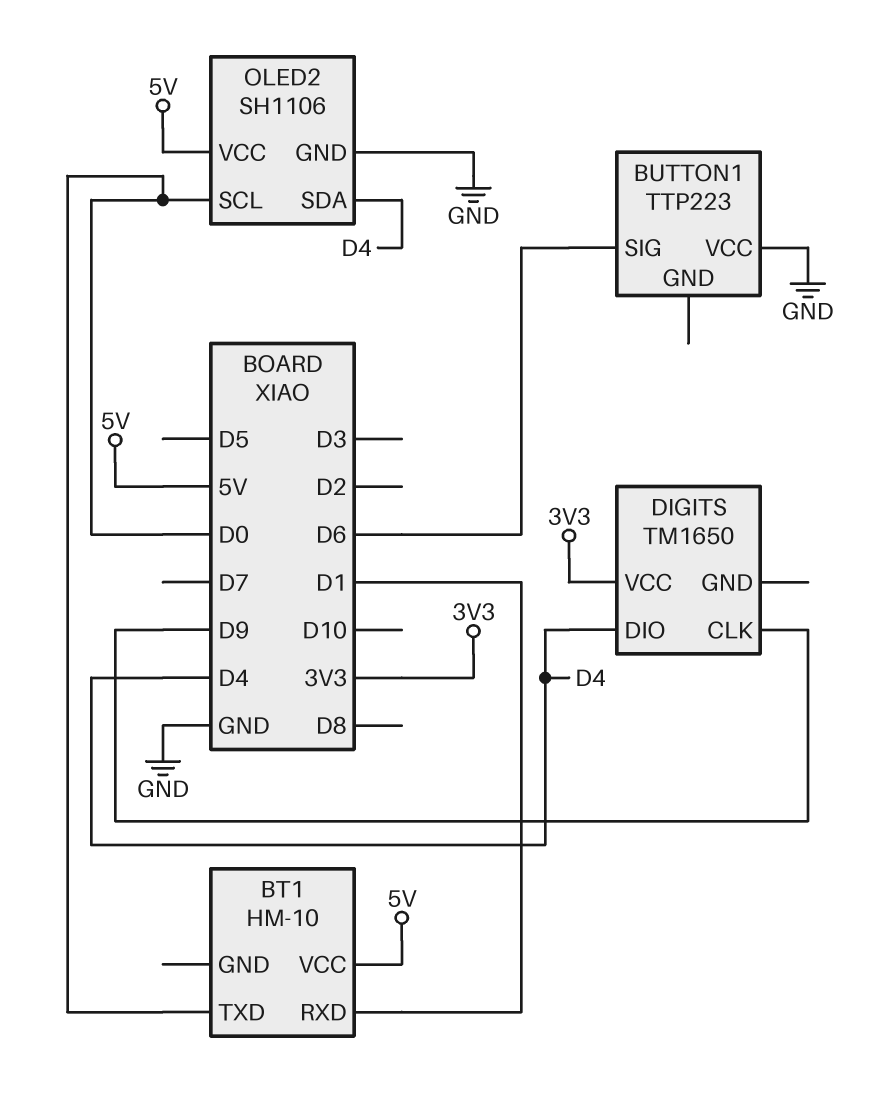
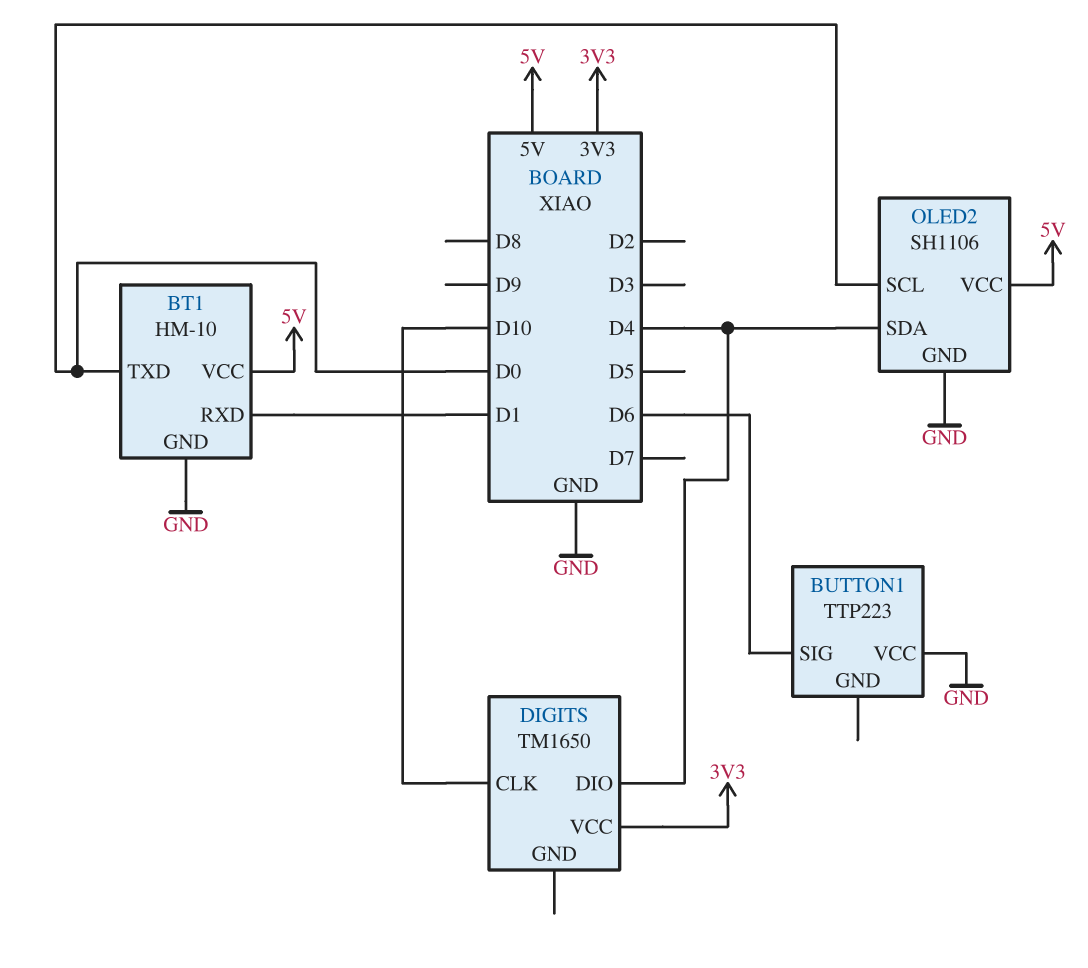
BT1 pin GND: none -> GND
DIGITS pin CLK: D9 -> D10

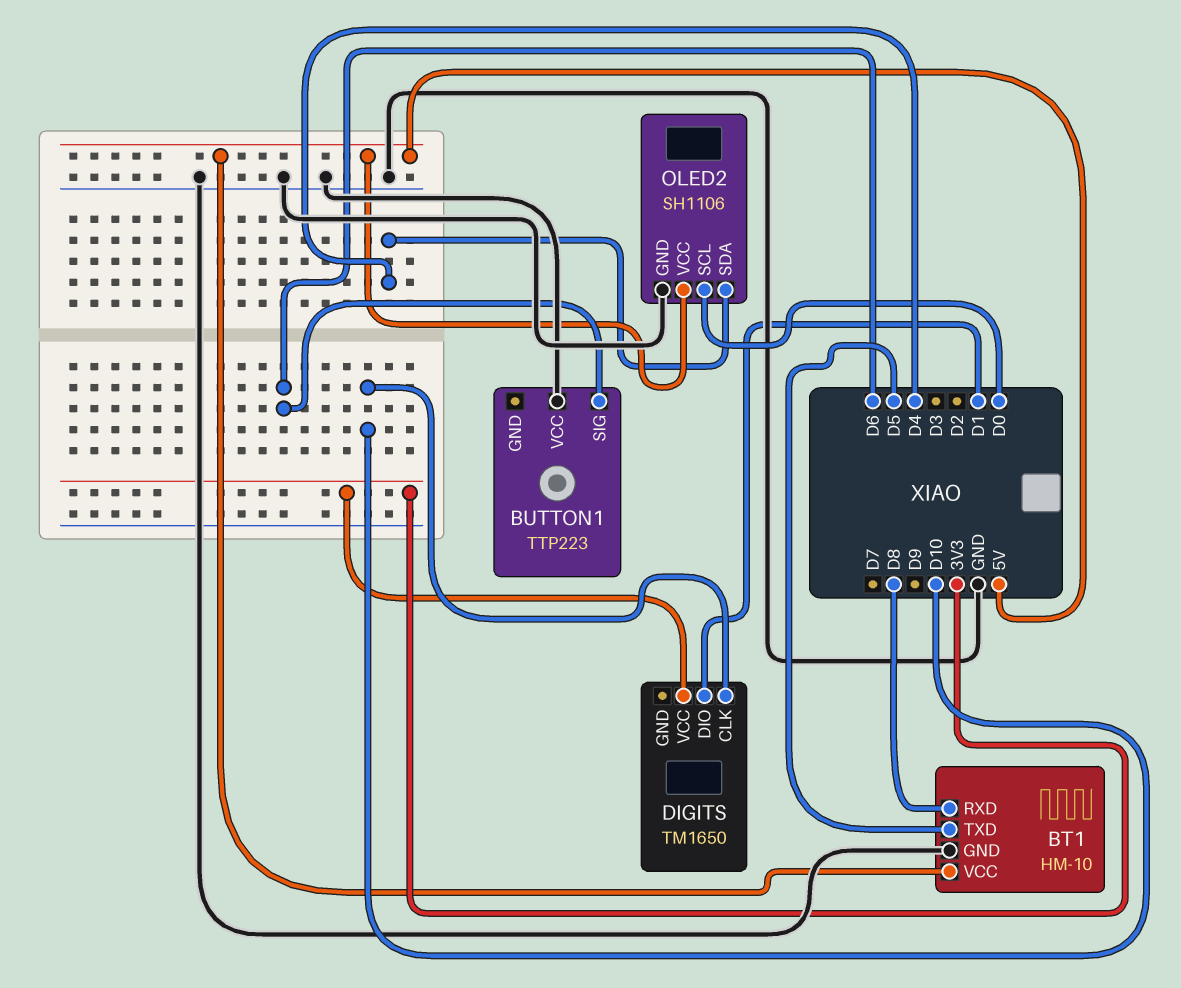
BT1 pin RXD: D1 -> D8
BT1 pin TXD: D0 -> D5
DIGITS pin DIO: D4 -> D1

